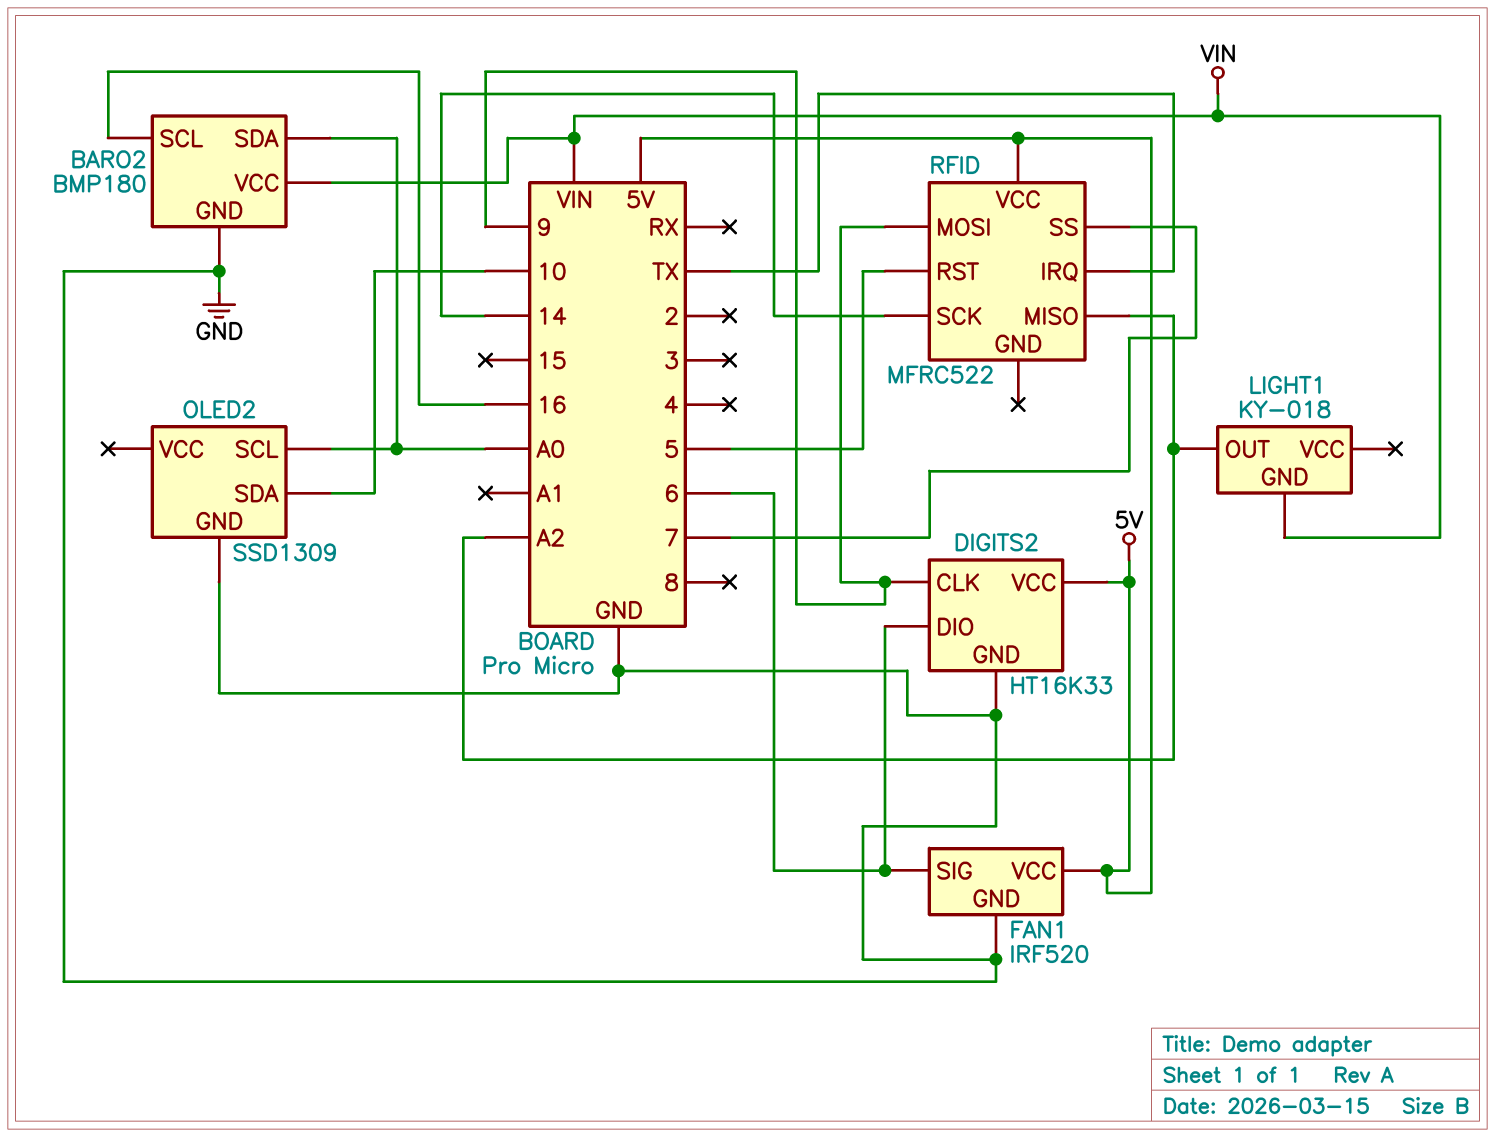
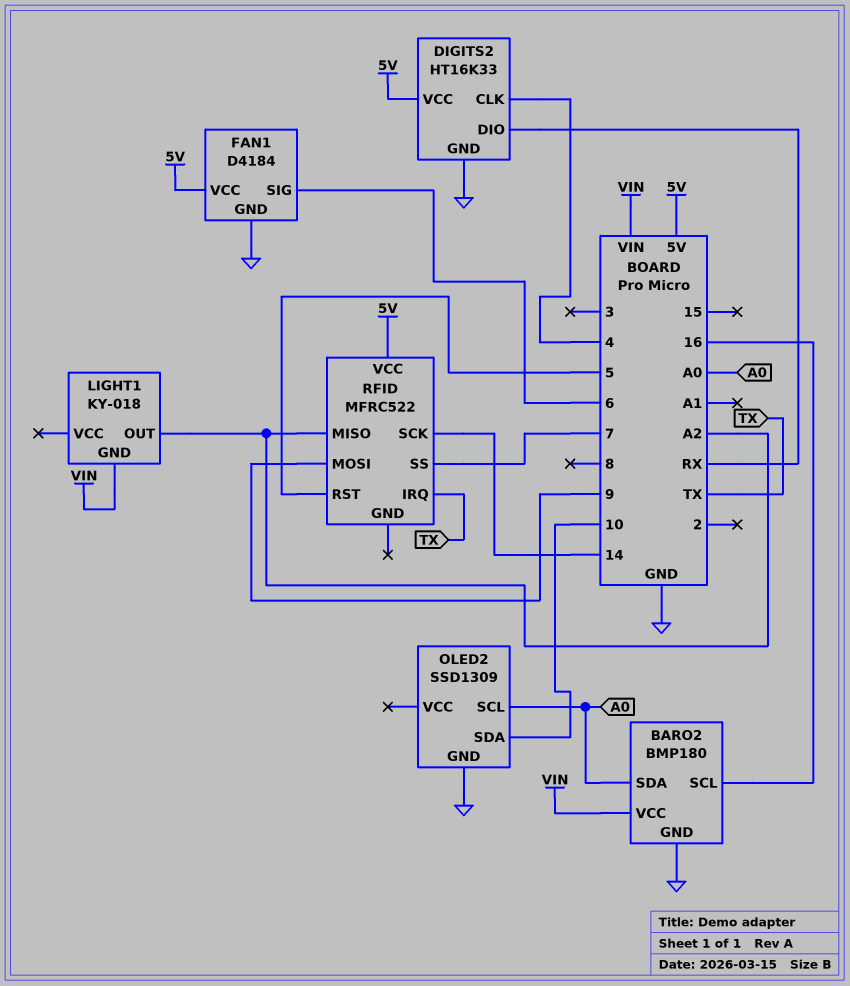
DIGITS2 pin CLK: 9 -> 4
DIGITS2 pin DIO: 6 -> RX
FAN1: IRF520 -> D4184

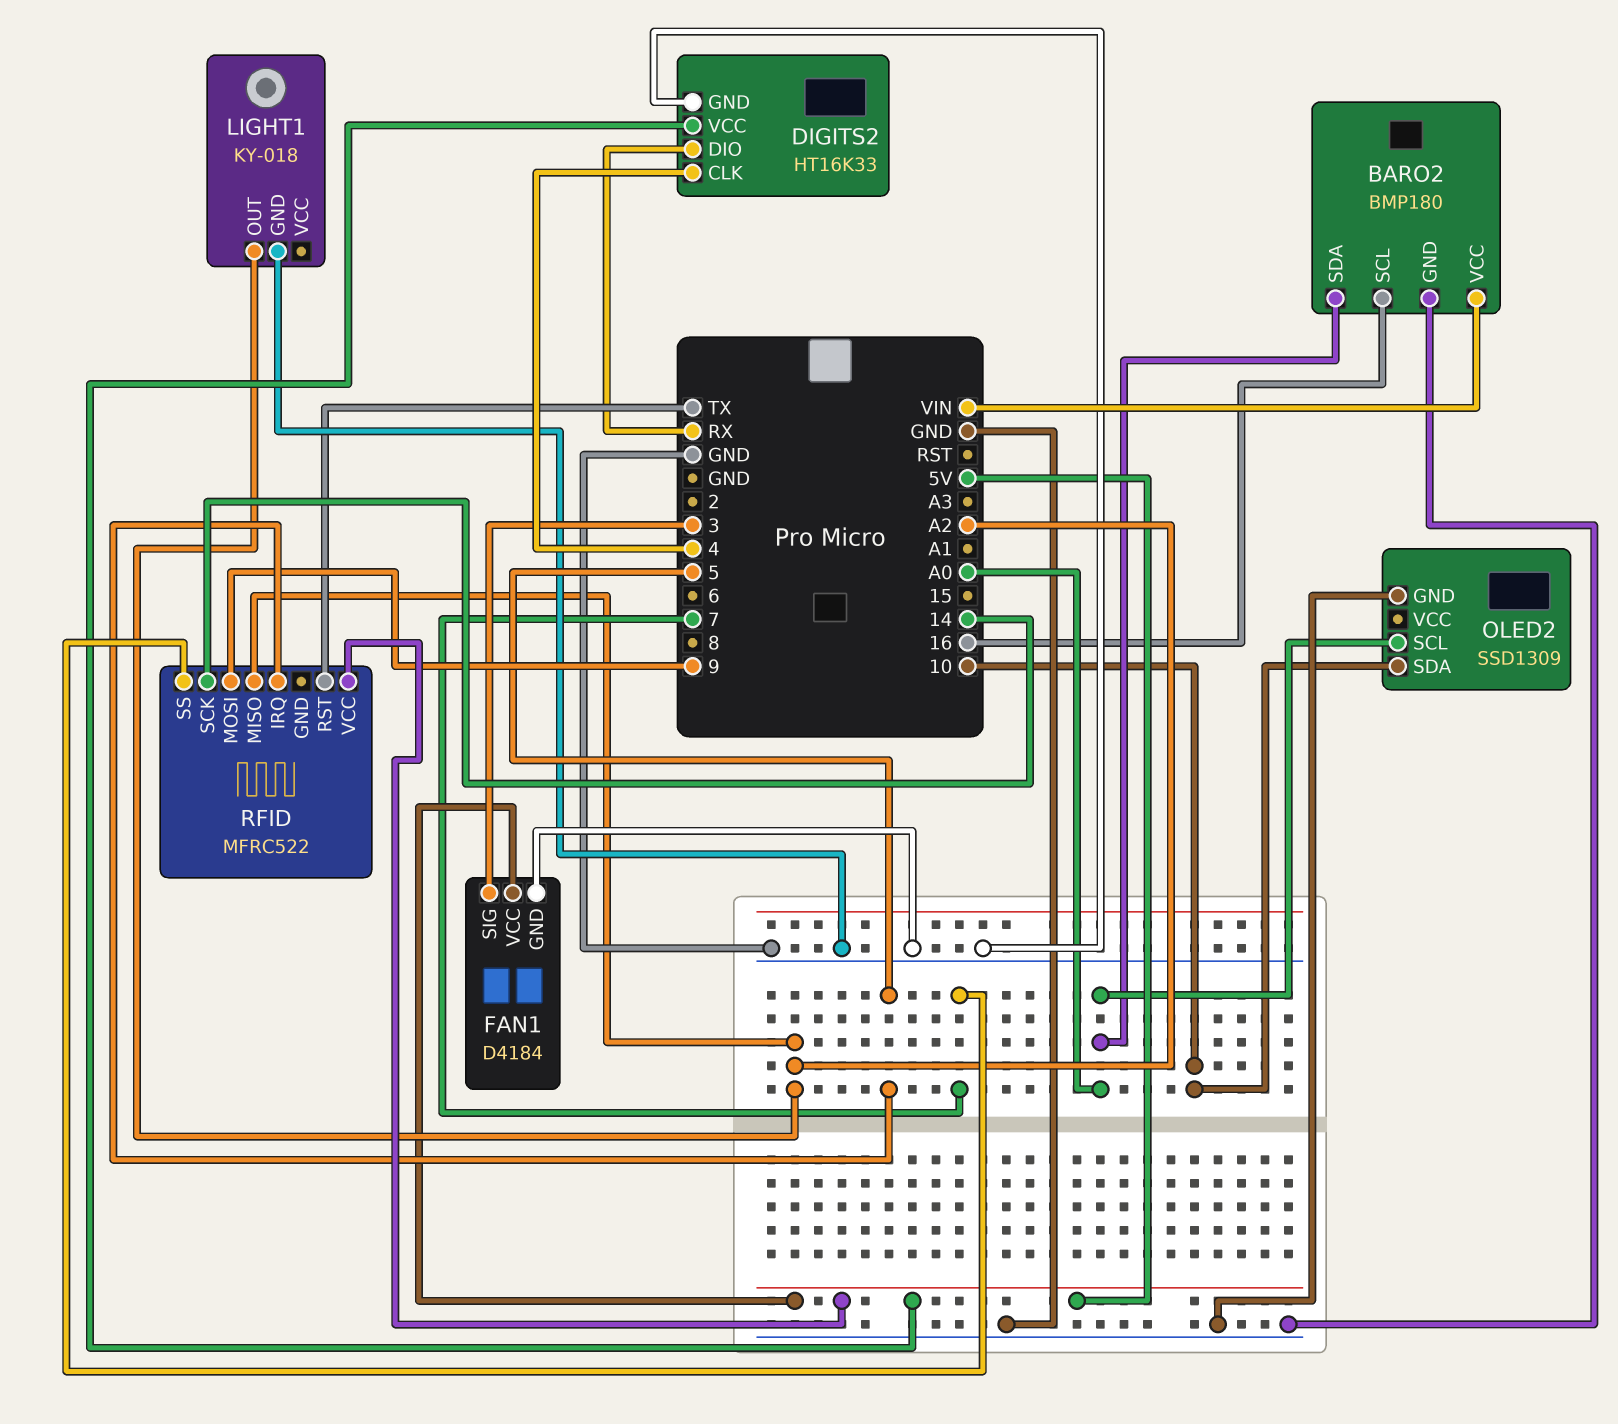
FAN1 pin SIG: 6 -> 3
LIGHT1 pin GND: VIN -> GND
RFID pin IRQ: TX -> 5
RFID pin RST: 5 -> TX

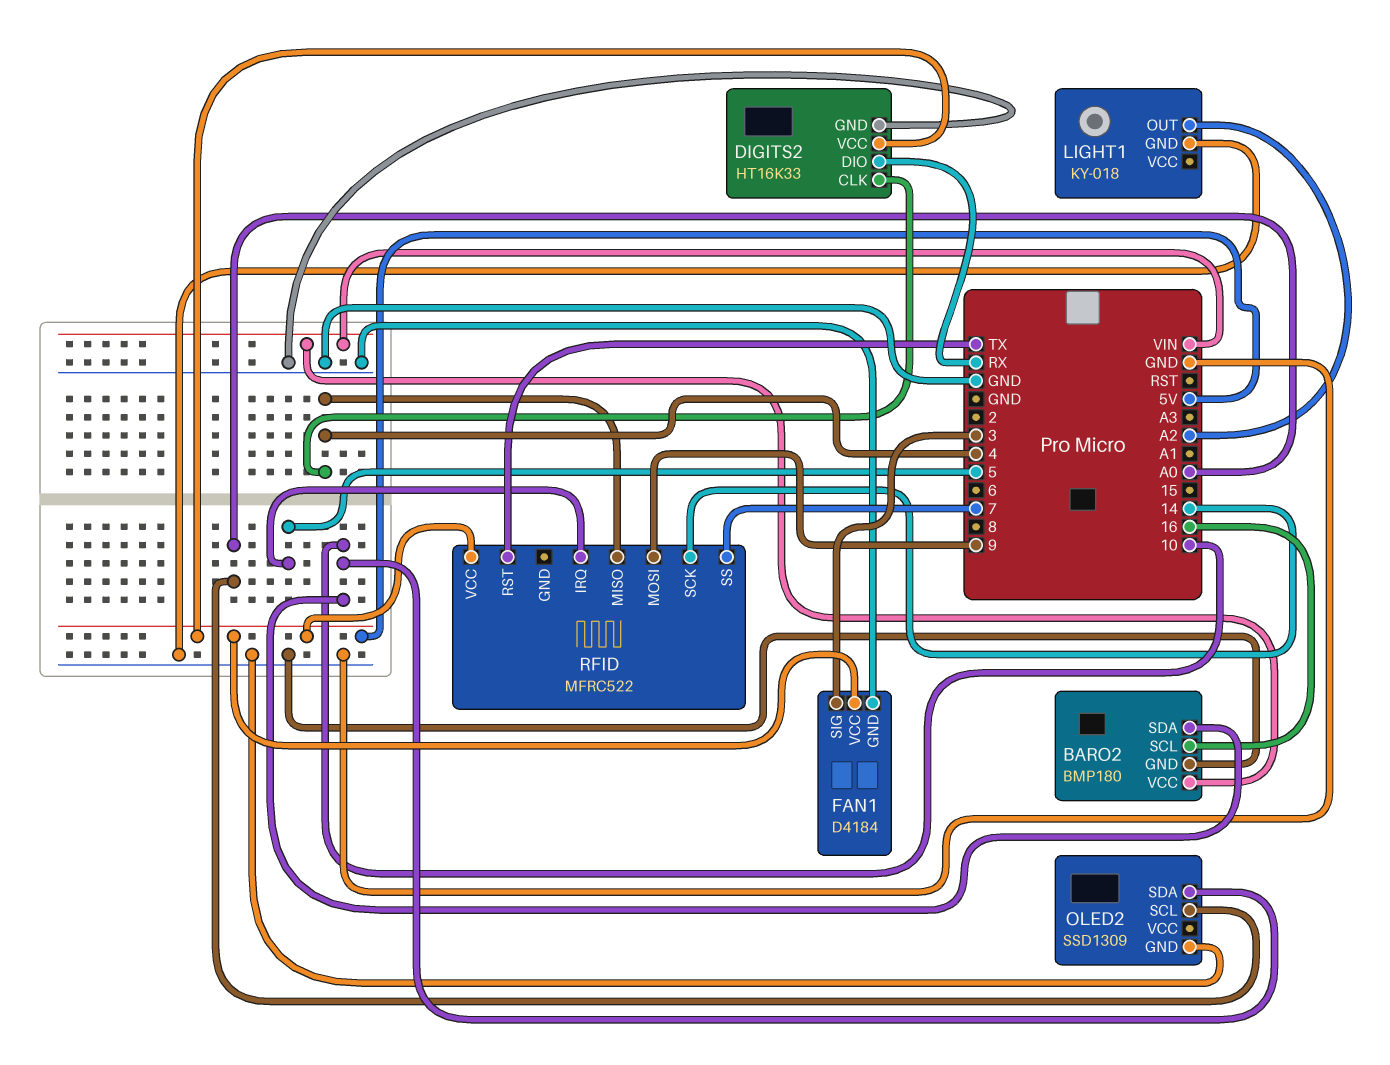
BARO2 pin SDA: A0 -> 10
RFID pin MISO: A2 -> 4

